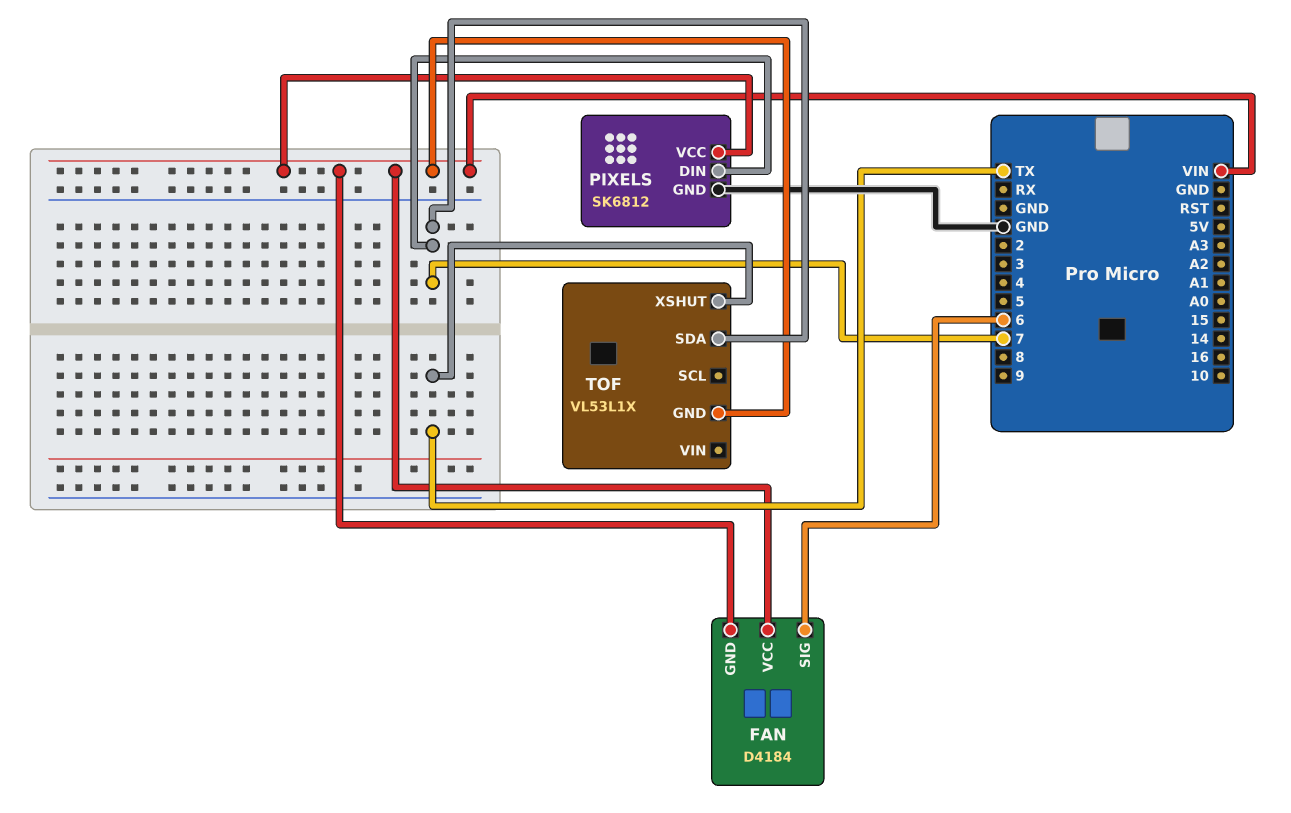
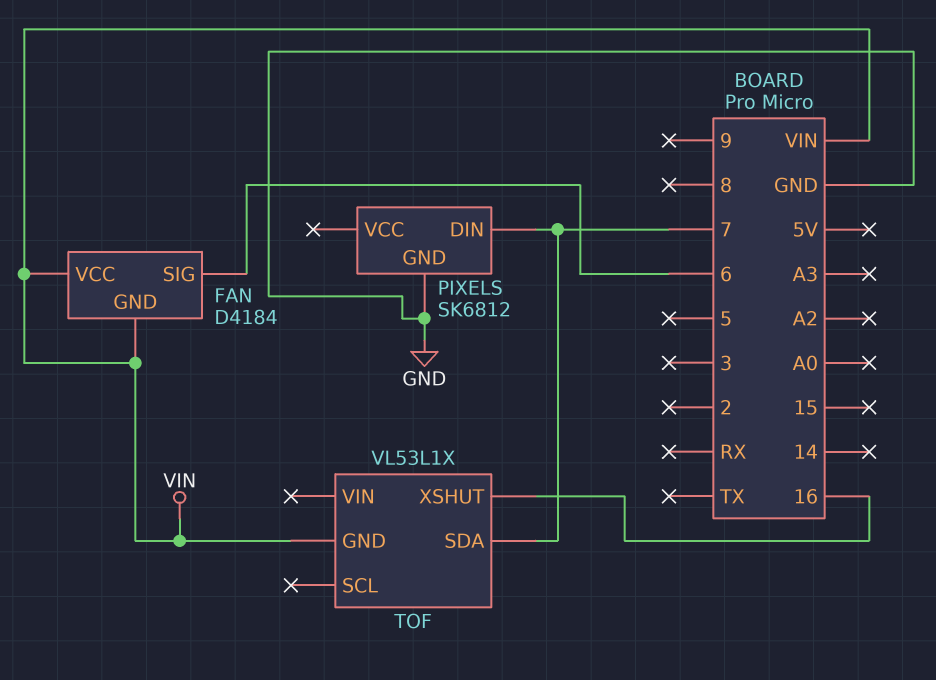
PIXELS pin VCC: VIN -> none
TOF pin XSHUT: TX -> 16

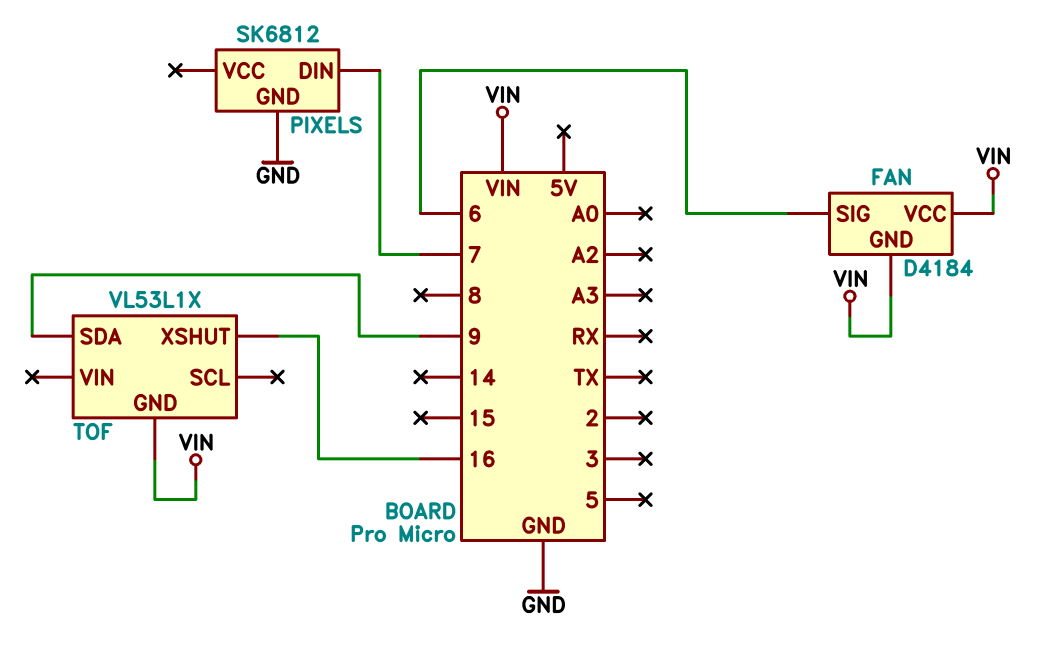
TOF pin SDA: 7 -> 9

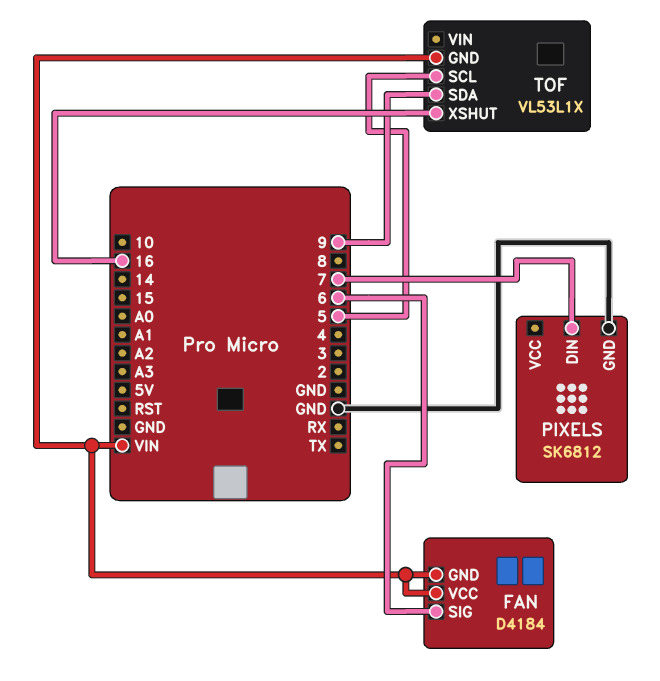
TOF pin SCL: none -> 5

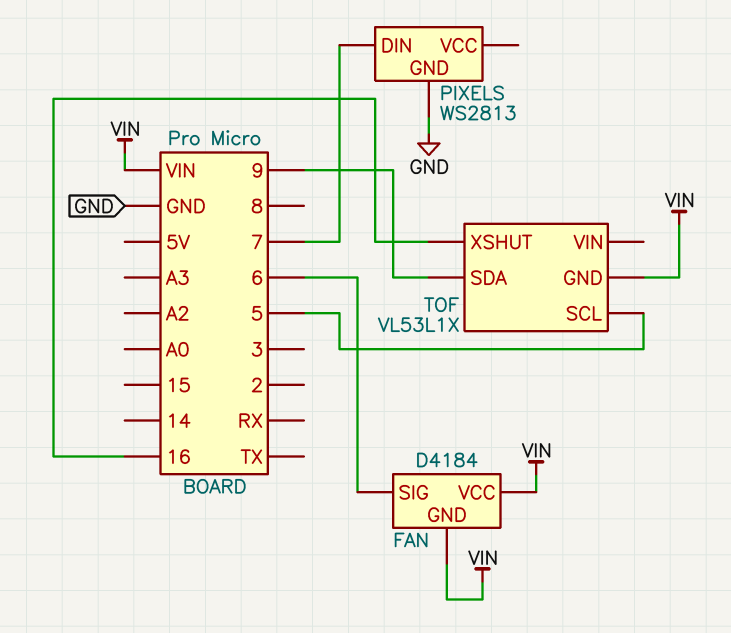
PIXELS: SK6812 -> WS2813

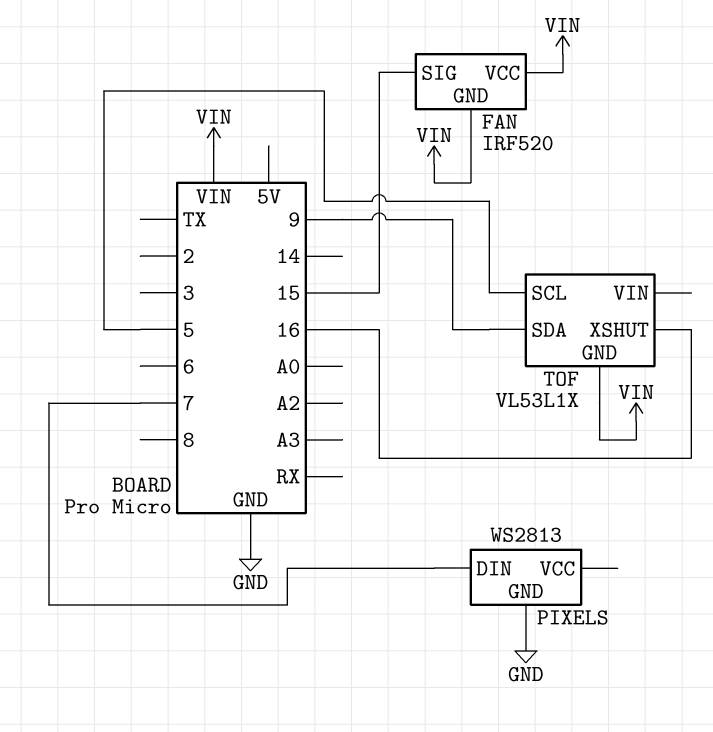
FAN: D4184 -> IRF520
FAN pin SIG: 6 -> 15

